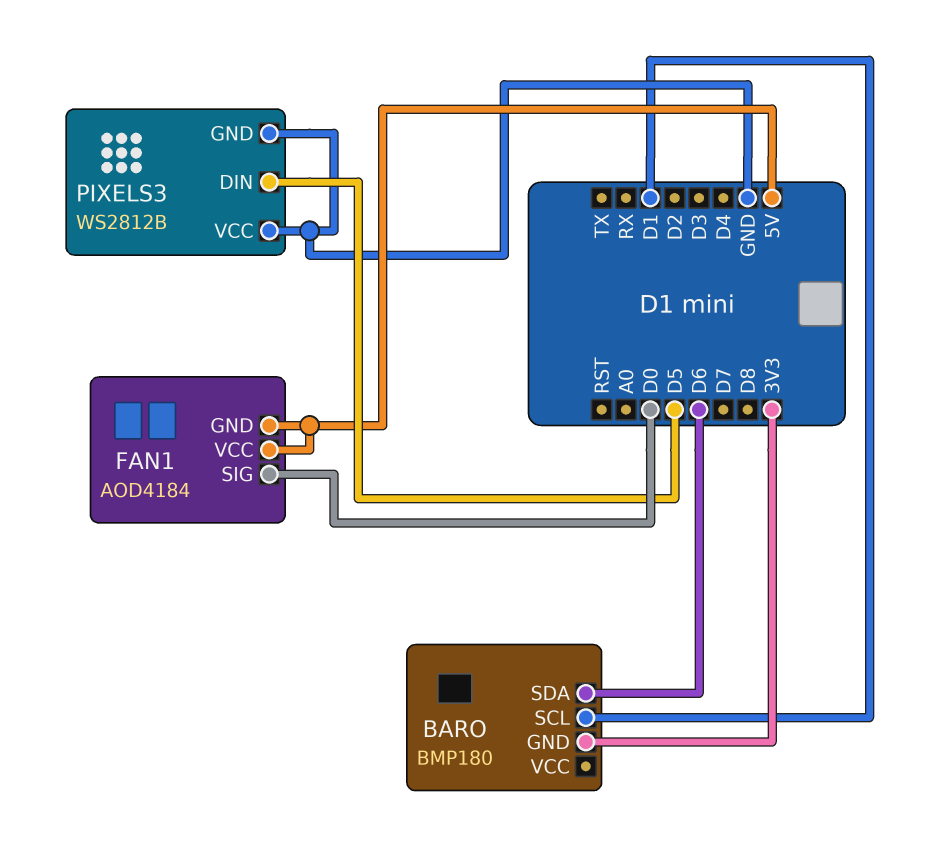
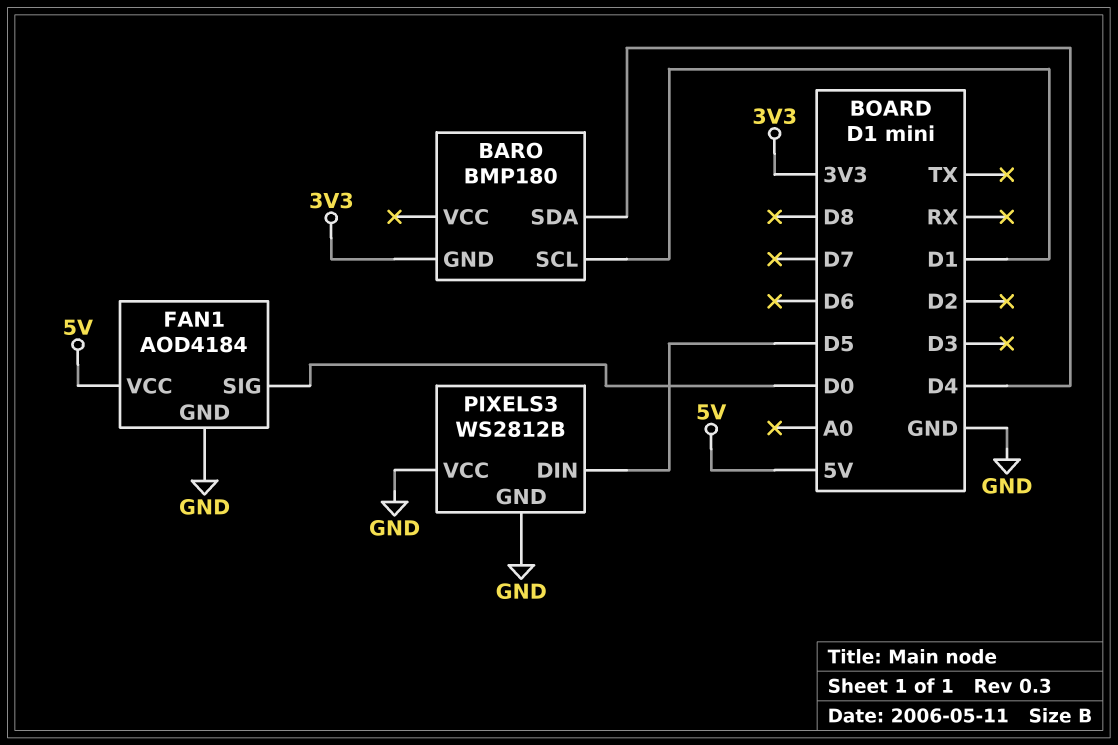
BARO pin SDA: D6 -> D4
FAN1 pin GND: 5V -> GND

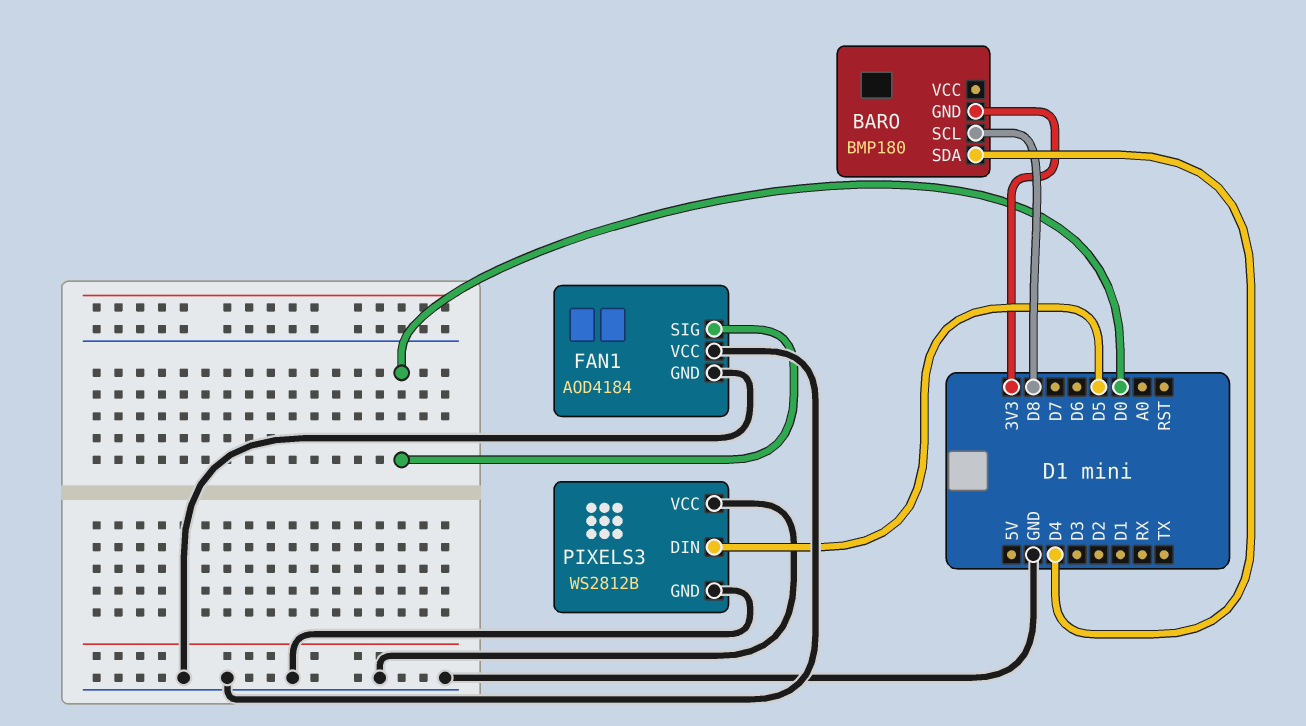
BARO pin SCL: D1 -> D8
FAN1 pin VCC: 5V -> GND

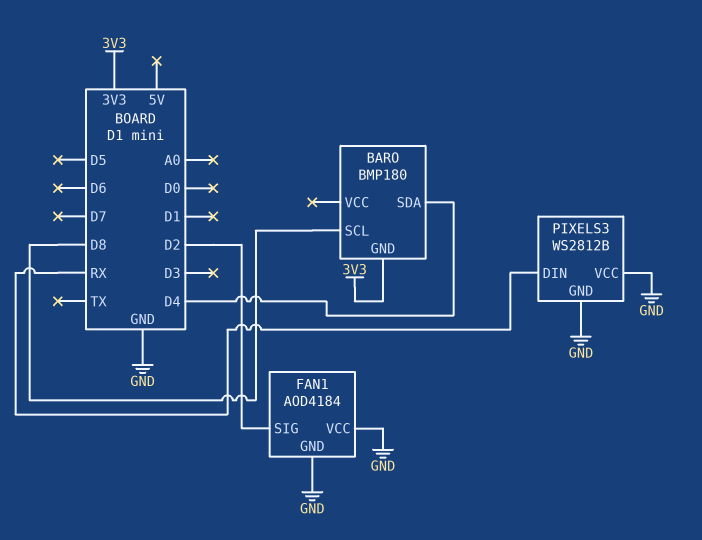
FAN1 pin SIG: D0 -> D2
PIXELS3 pin DIN: D5 -> RX

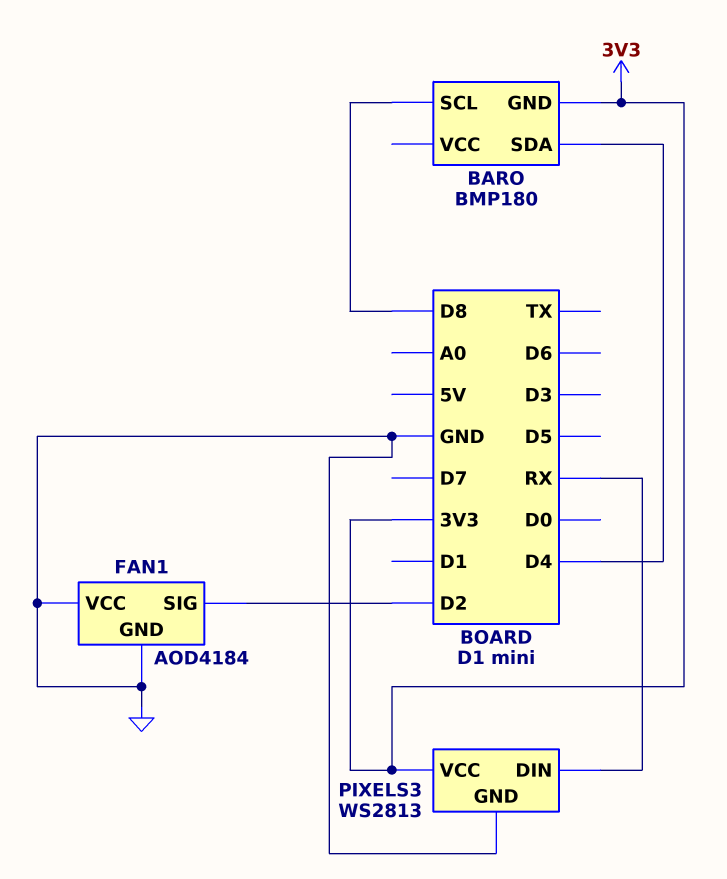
PIXELS3: WS2812B -> WS2813
PIXELS3 pin VCC: GND -> 3V3

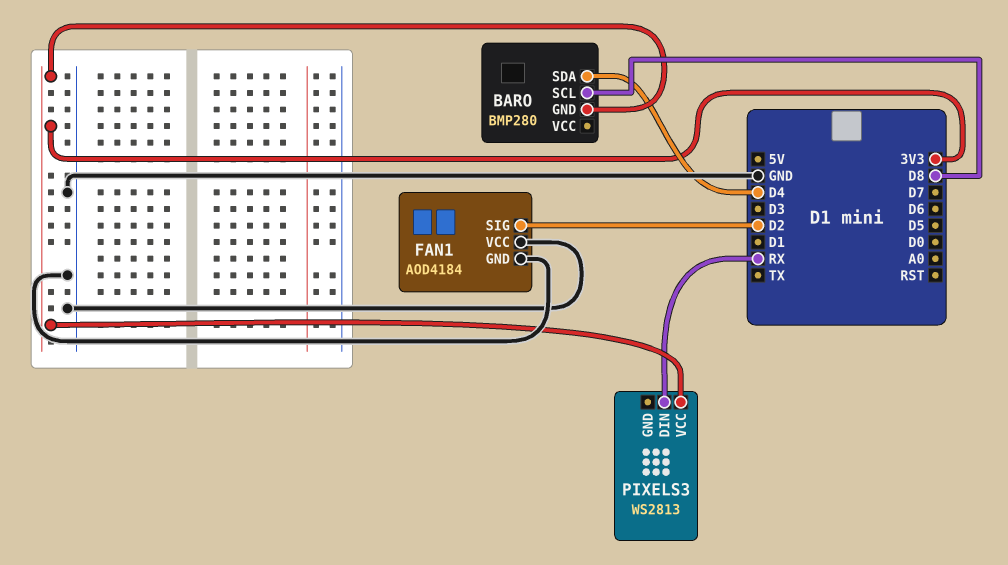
BARO: BMP180 -> BMP280
PIXELS3 pin GND: GND -> none

